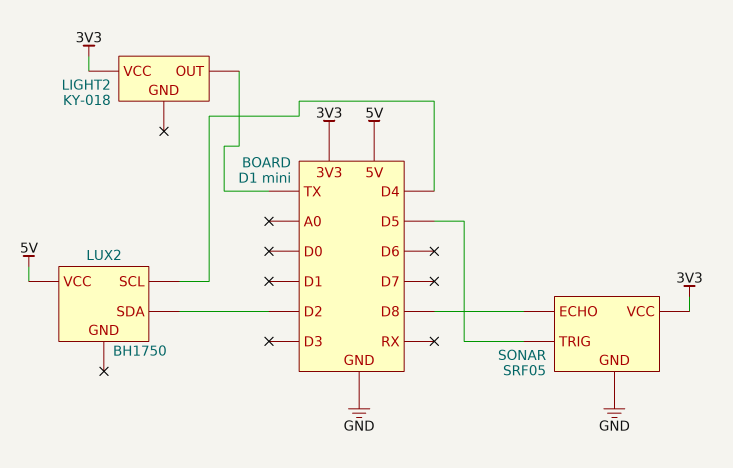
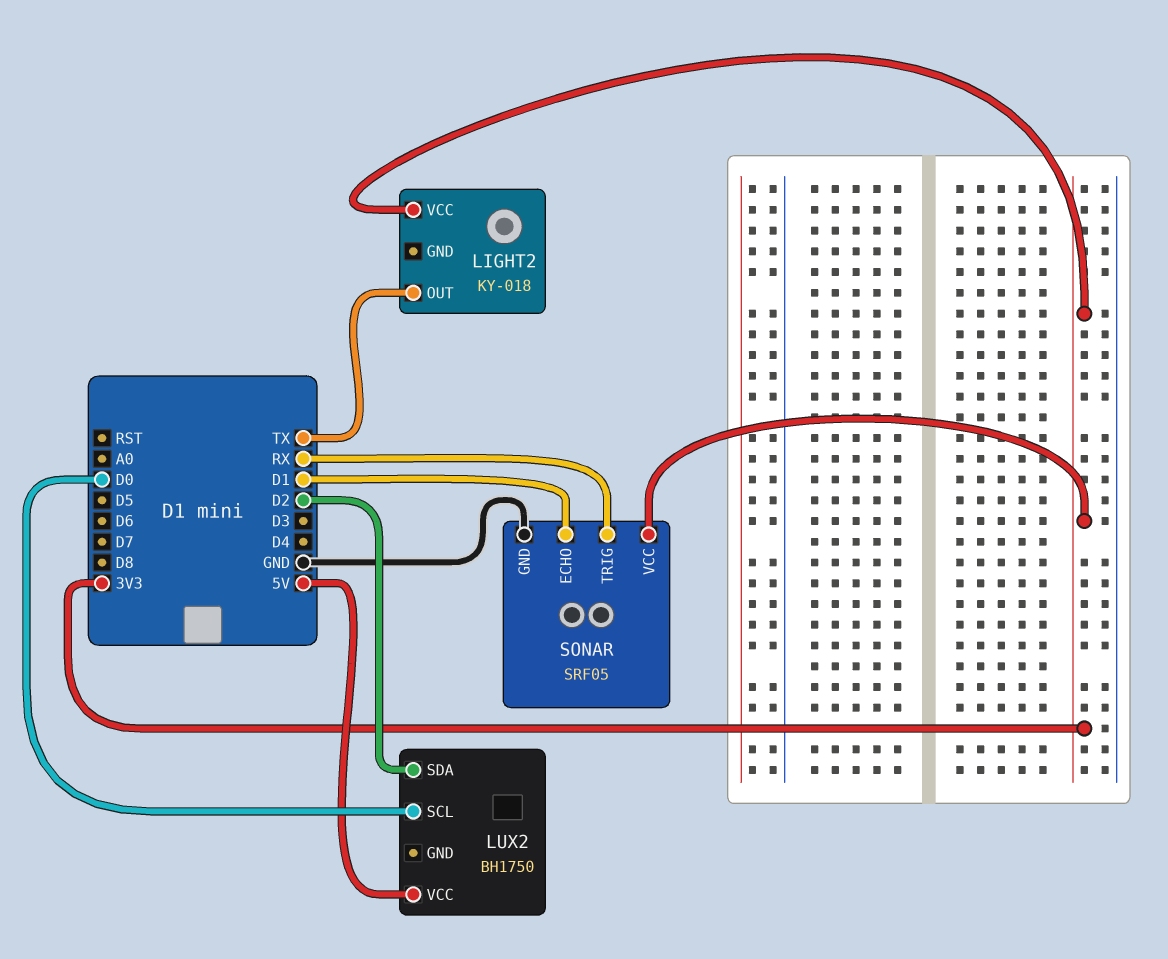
LUX2 pin SCL: D4 -> D0
SONAR pin ECHO: D8 -> D1
SONAR pin TRIG: D5 -> RX

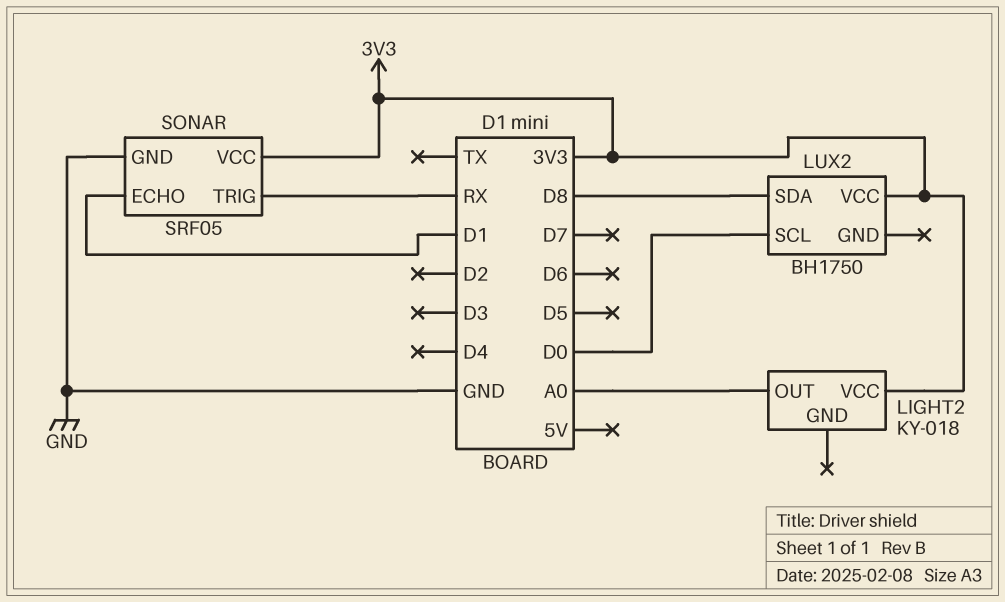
LIGHT2 pin OUT: TX -> A0
LUX2 pin SDA: D2 -> D8
LUX2 pin VCC: 5V -> 3V3

